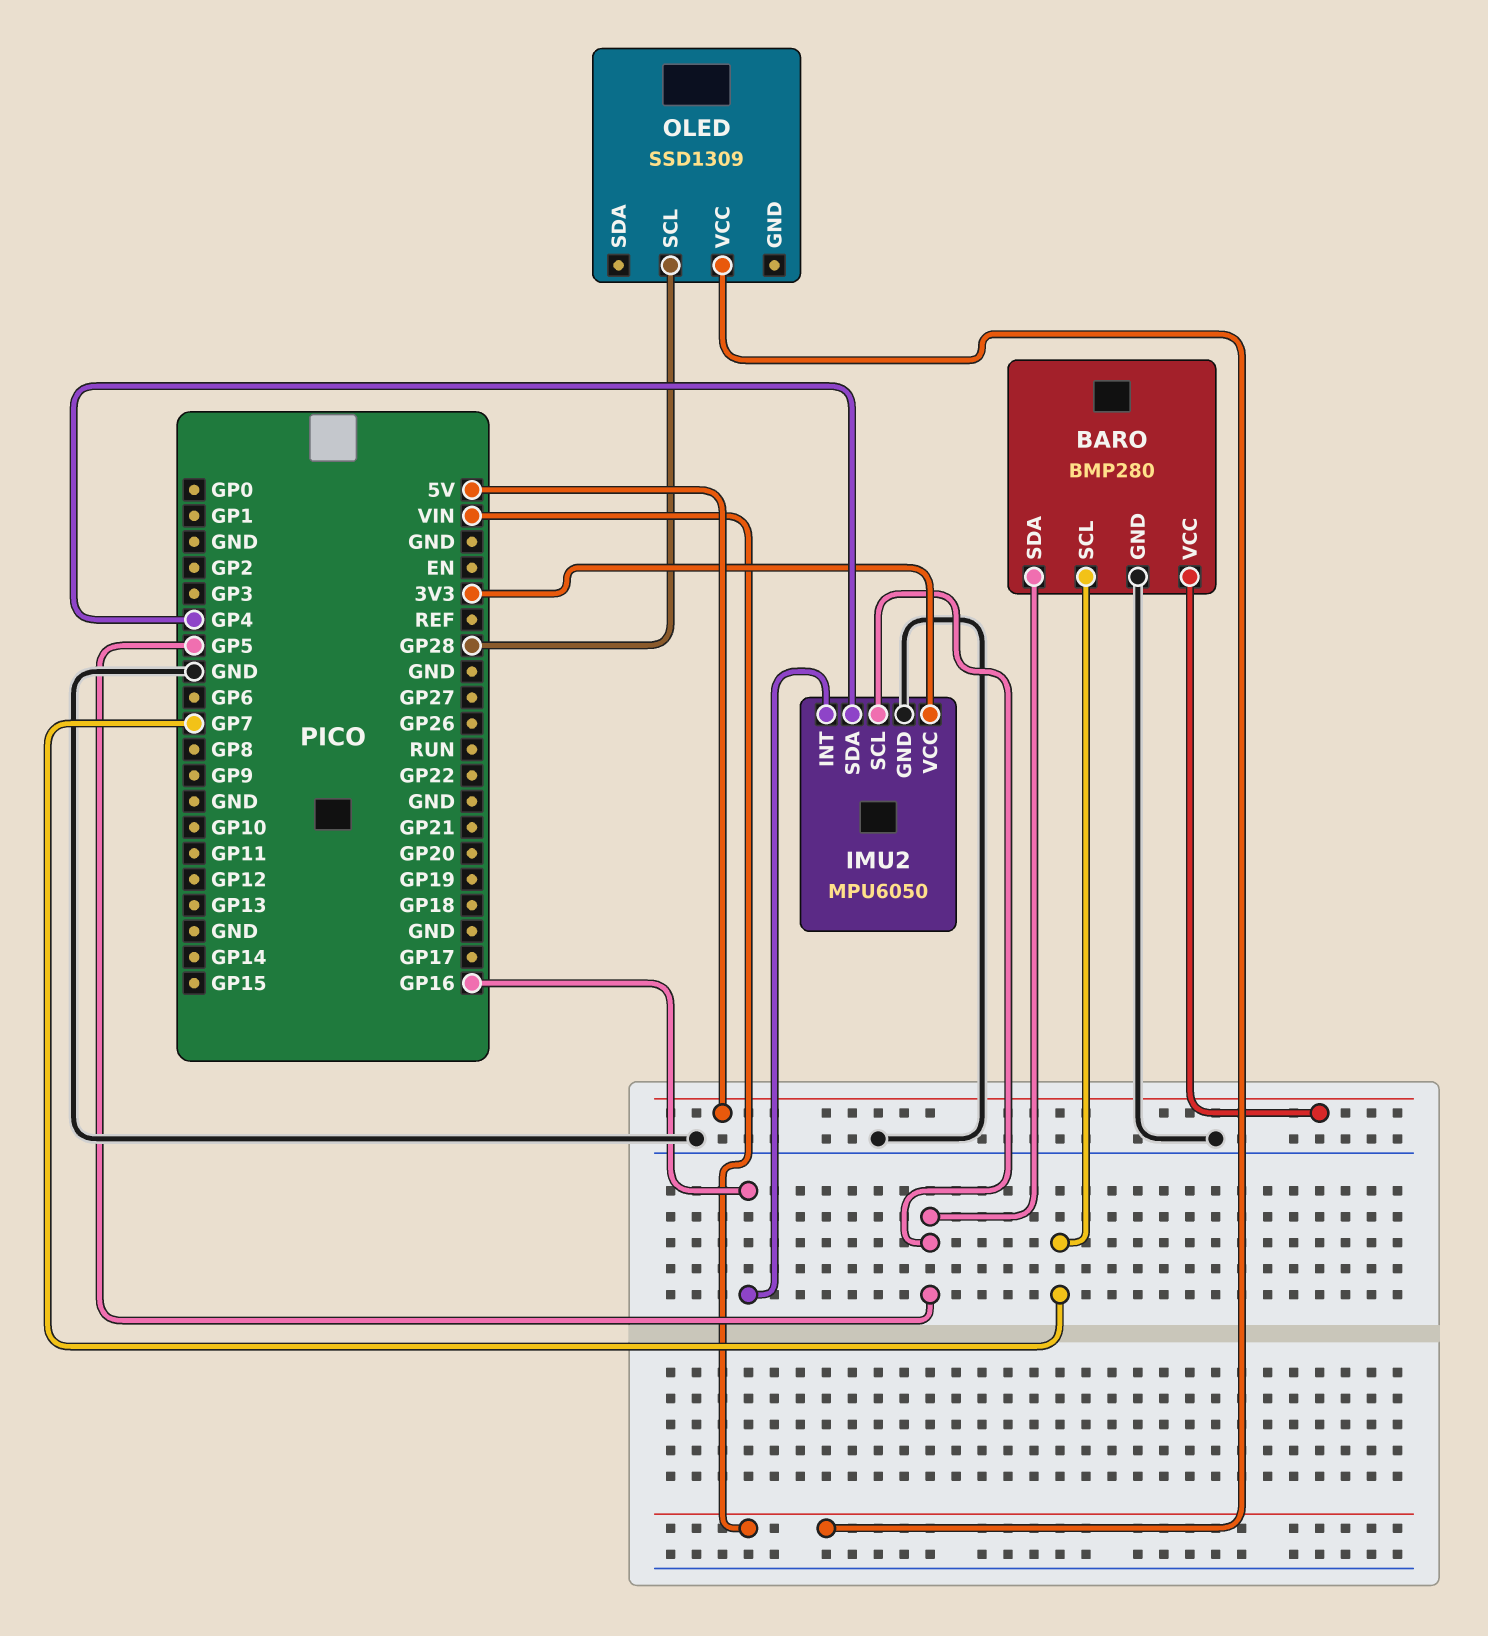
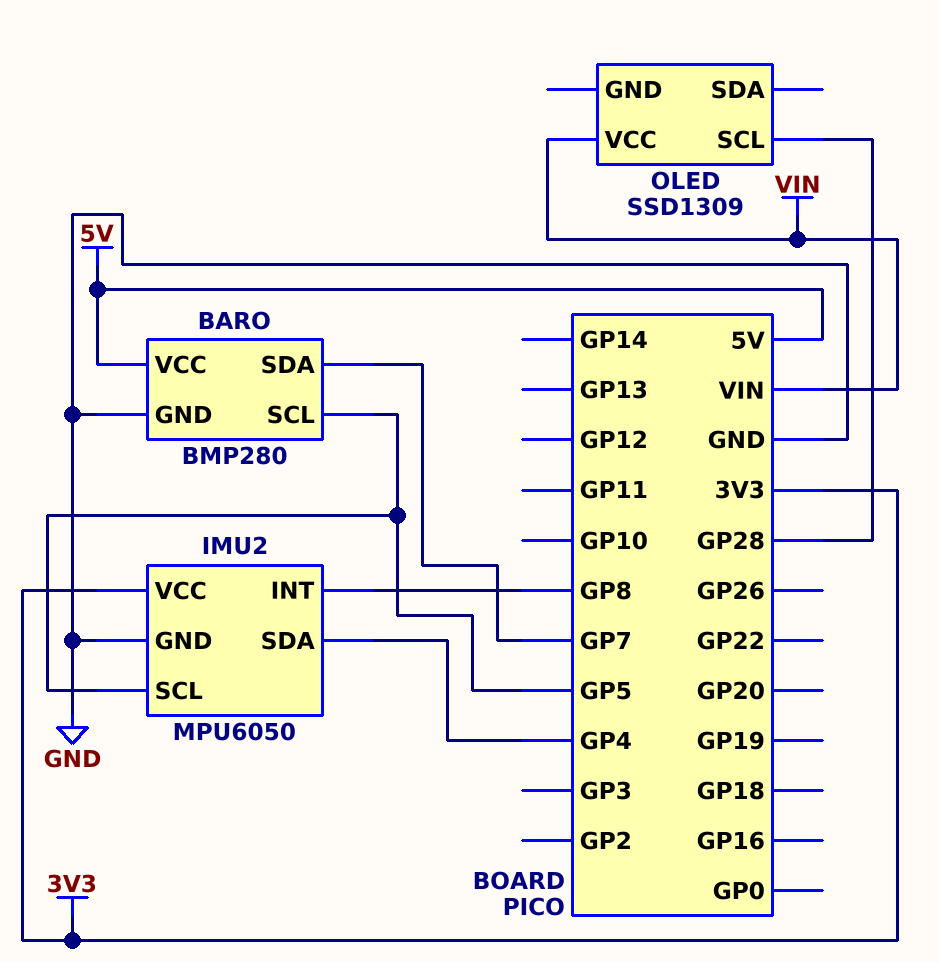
BARO pin SCL: GP7 -> GP5
BARO pin SDA: GP5 -> GP7
IMU2 pin INT: GP16 -> GP8

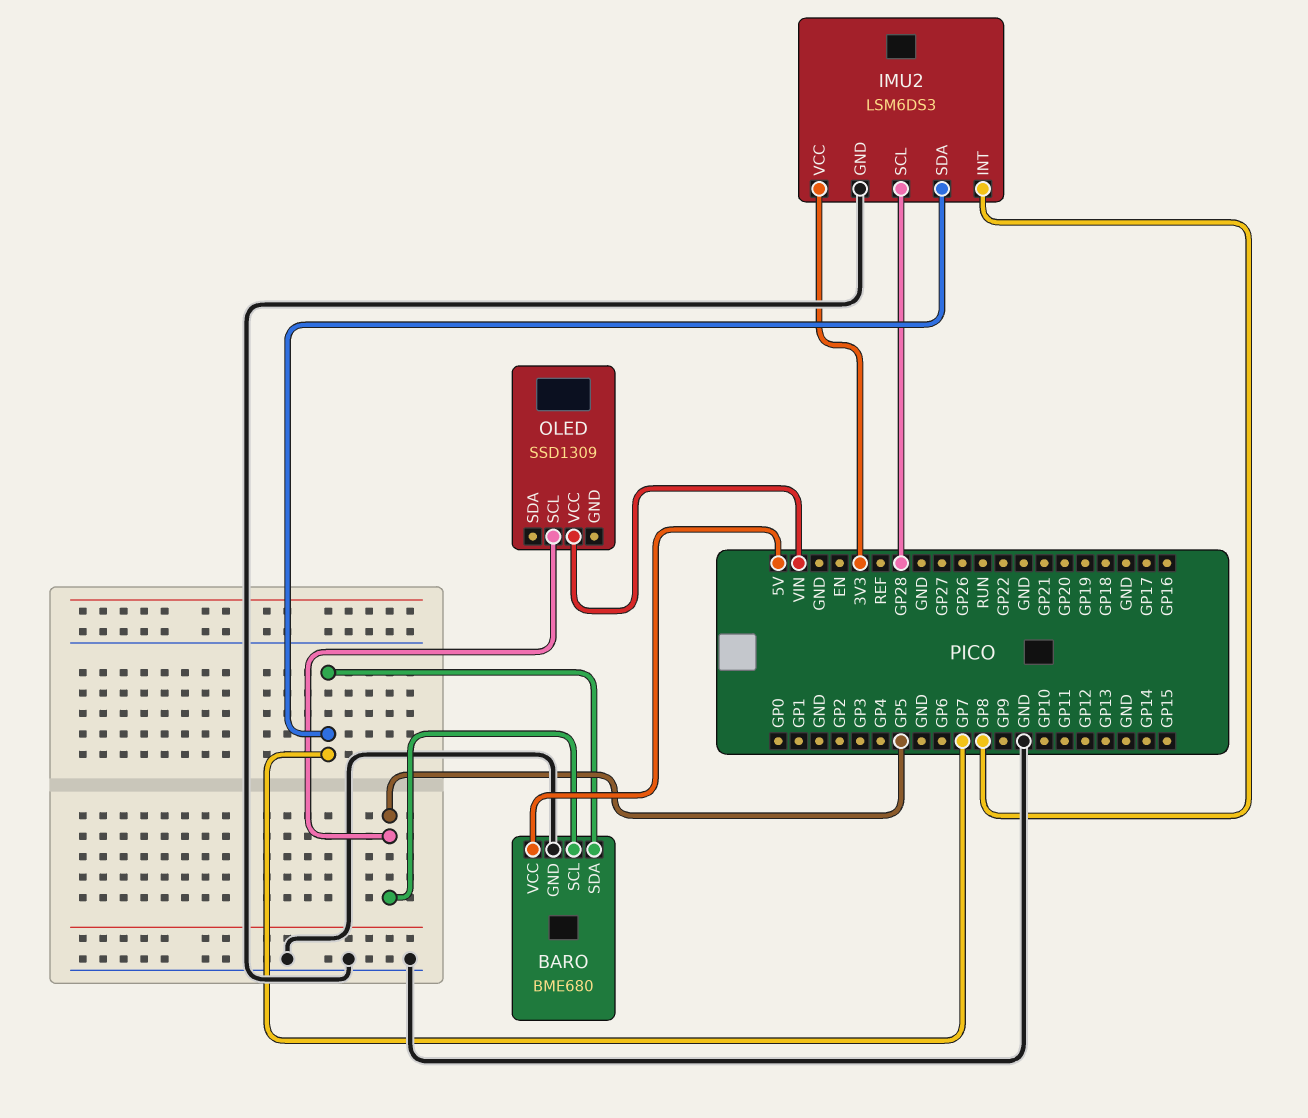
BARO: BMP280 -> BME680
IMU2: MPU6050 -> LSM6DS3
IMU2 pin SCL: GP5 -> GP28
IMU2 pin SDA: GP4 -> GP7
OLED pin SCL: GP28 -> GP5

